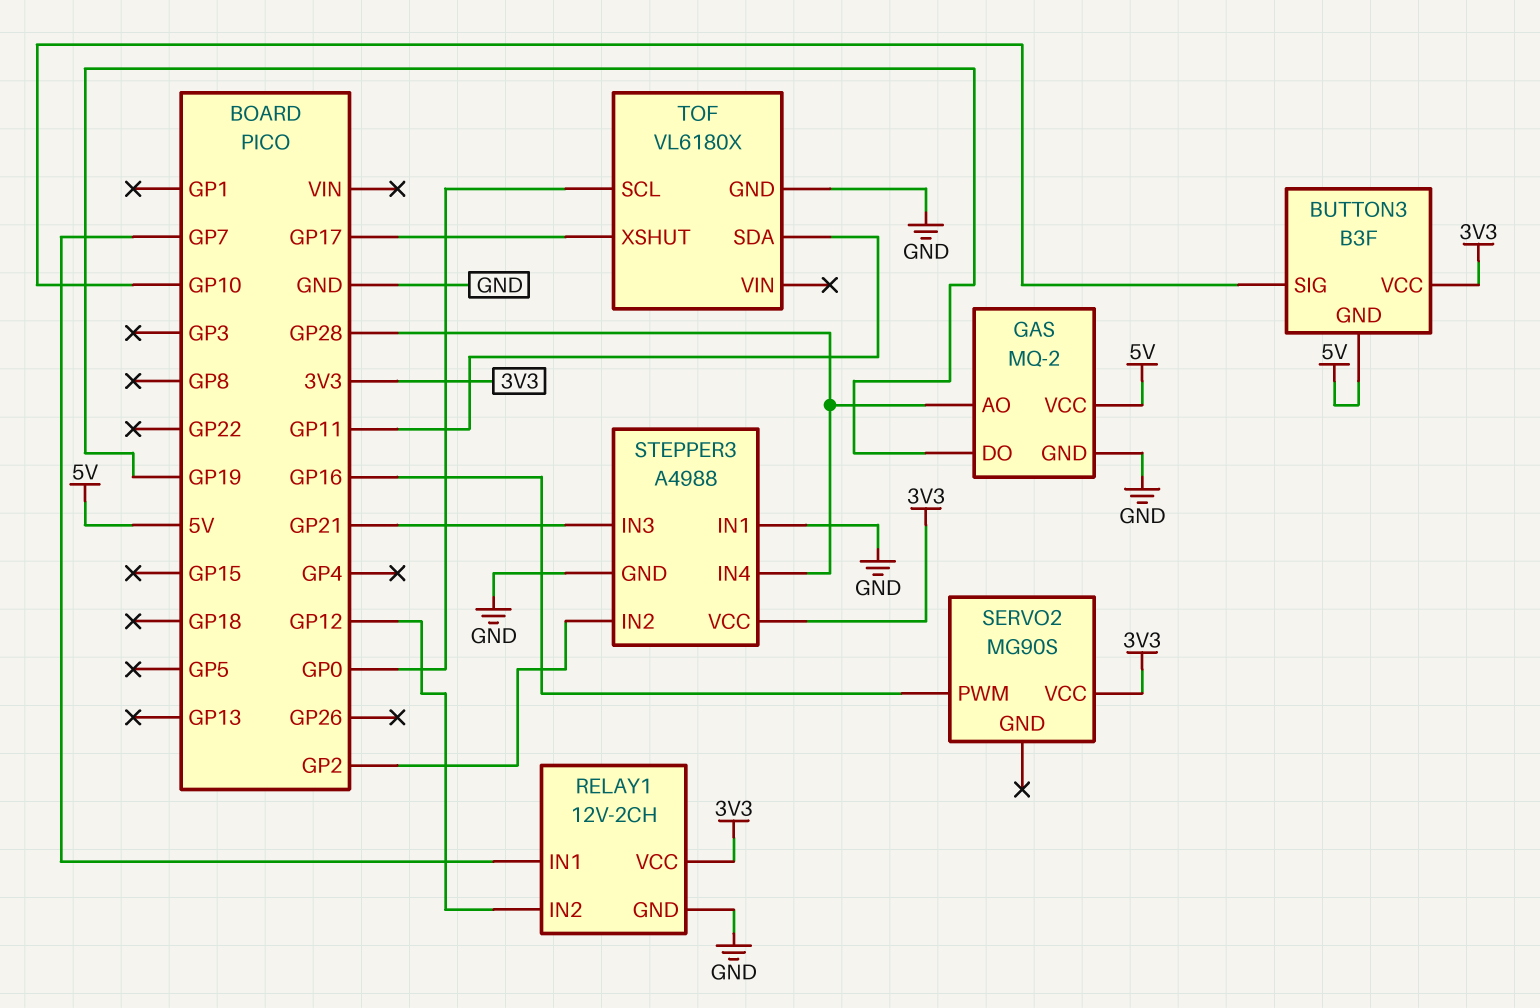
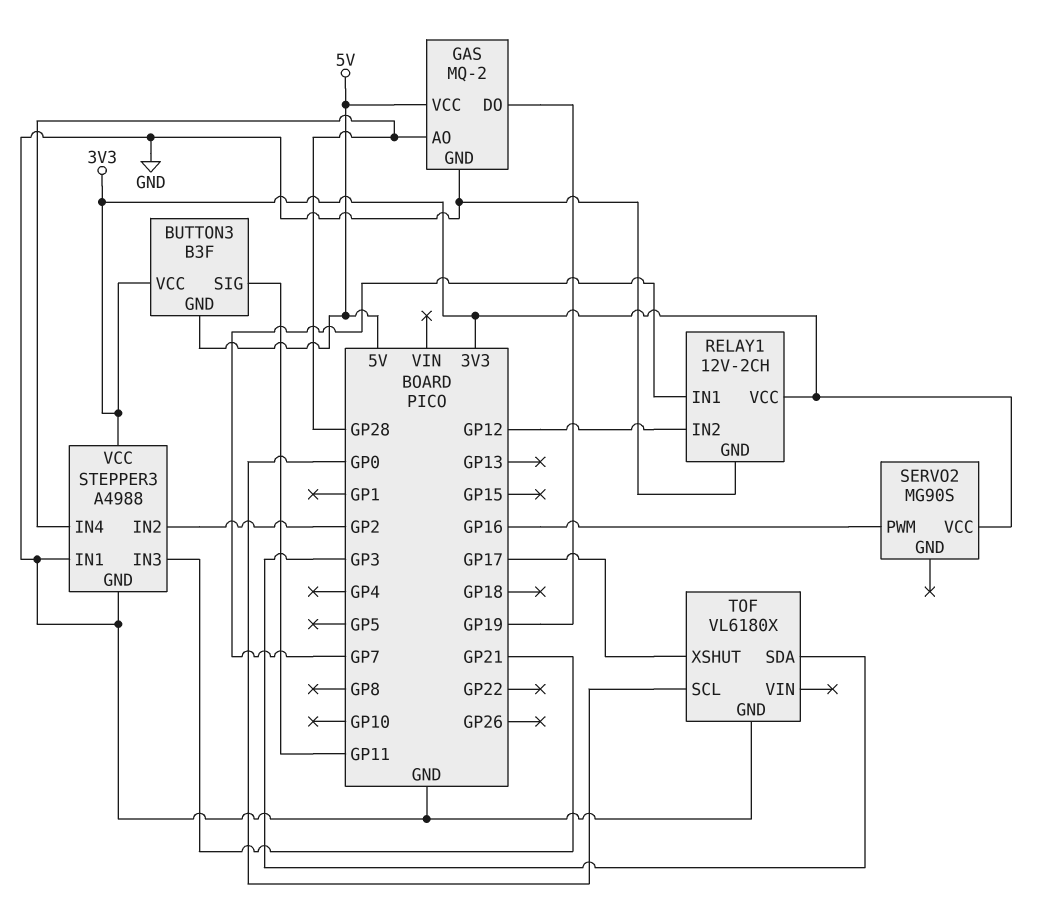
BUTTON3 pin SIG: GP10 -> GP11
TOF pin SDA: GP11 -> GP3

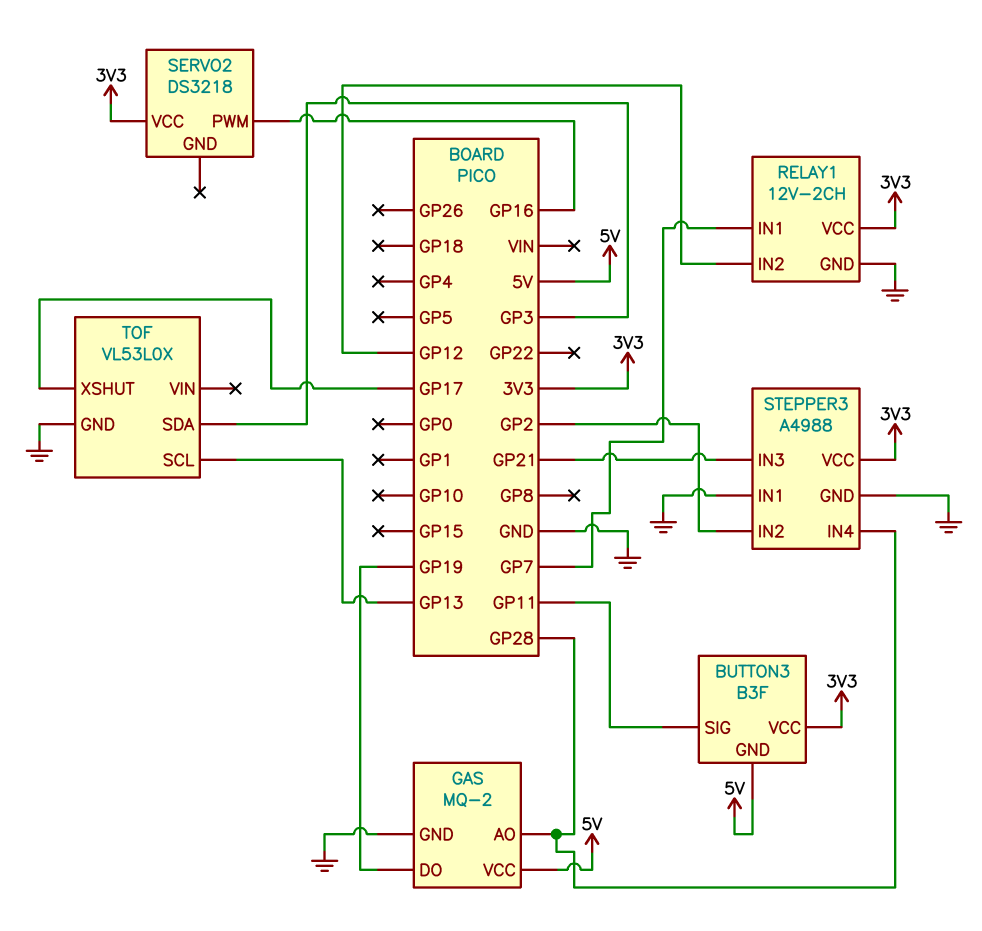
SERVO2: MG90S -> DS3218
TOF: VL6180X -> VL53L0X
TOF pin SCL: GP0 -> GP13

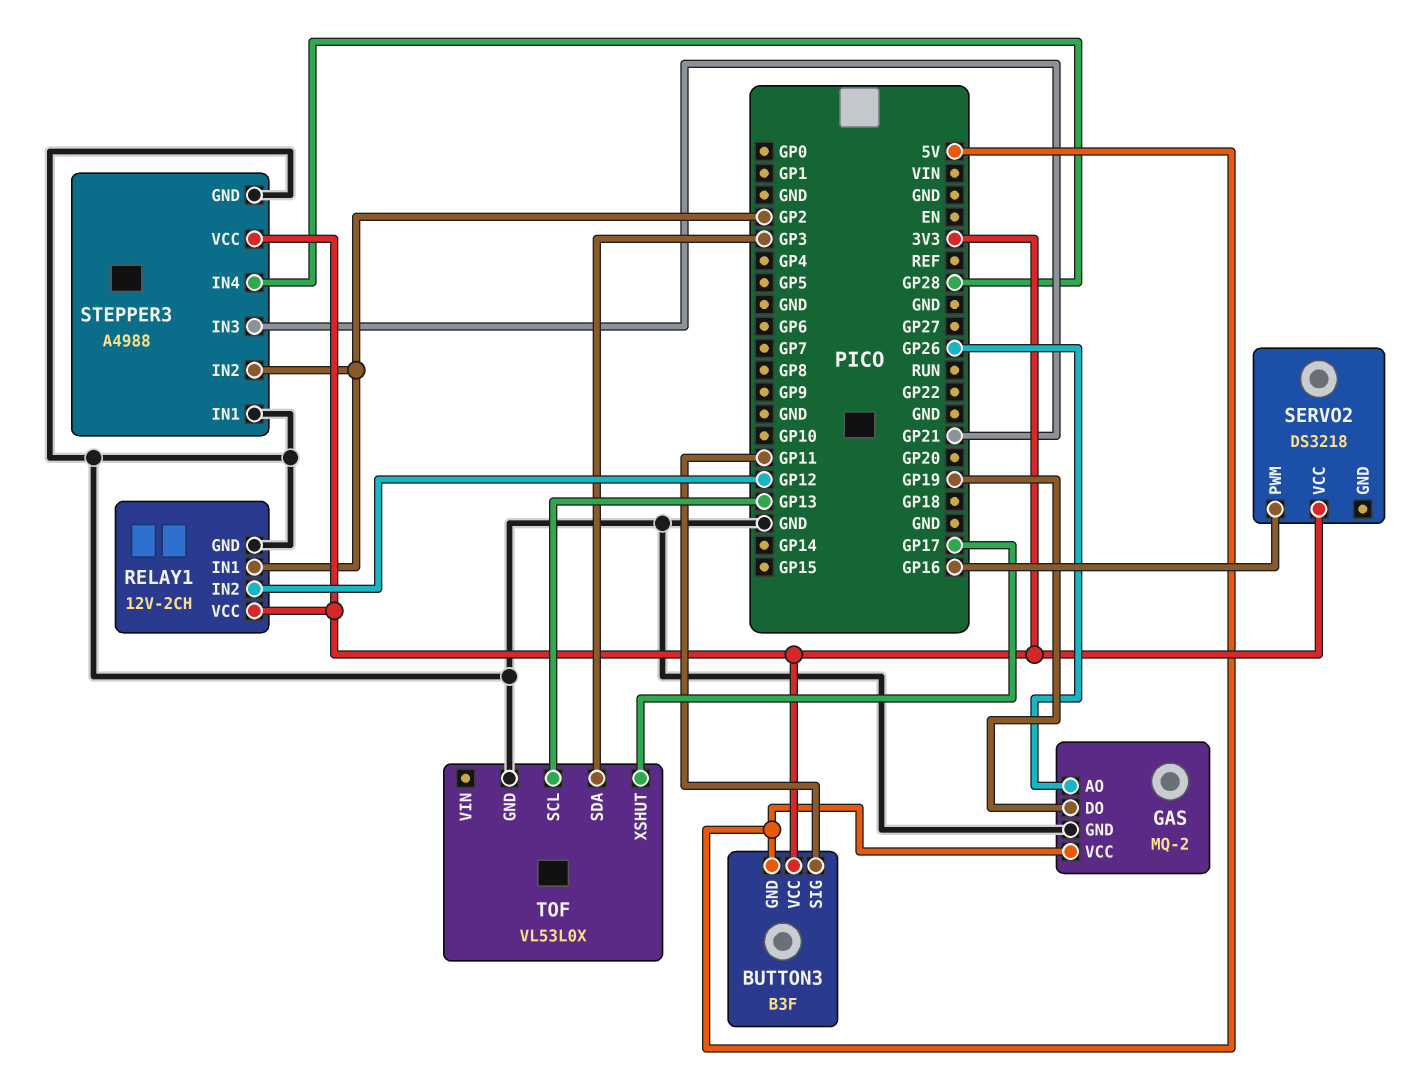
GAS pin AO: GP28 -> GP26
RELAY1 pin IN1: GP7 -> GP2

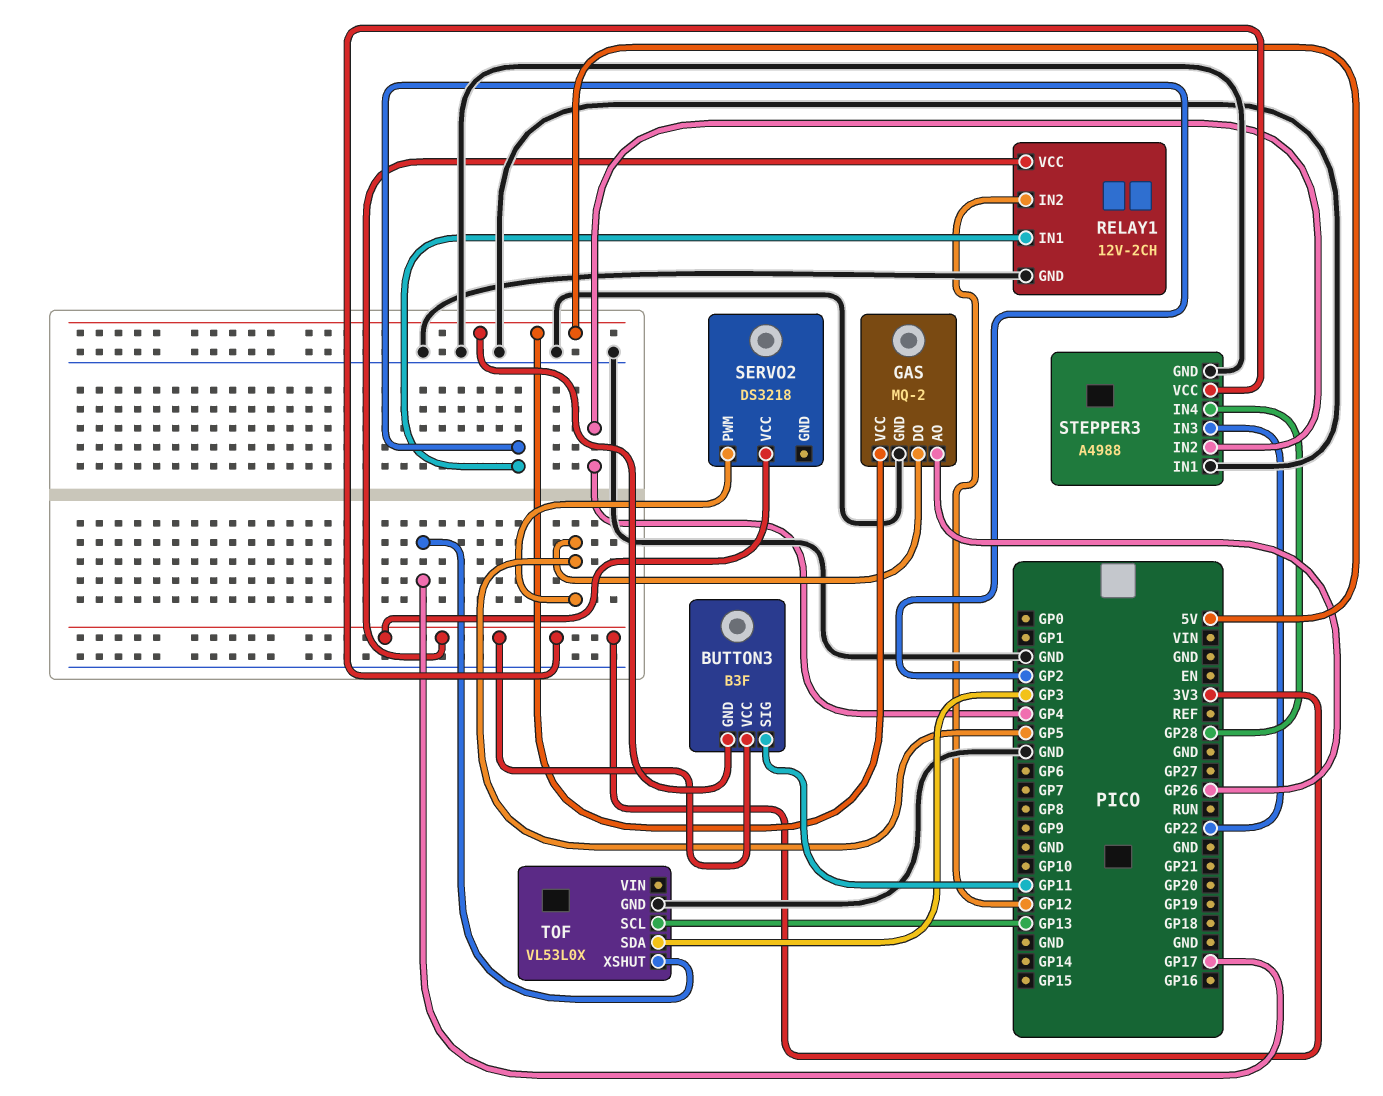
GAS pin DO: GP19 -> GP5
SERVO2 pin PWM: GP16 -> GP5
STEPPER3 pin IN2: GP2 -> GP4
STEPPER3 pin IN3: GP21 -> GP22

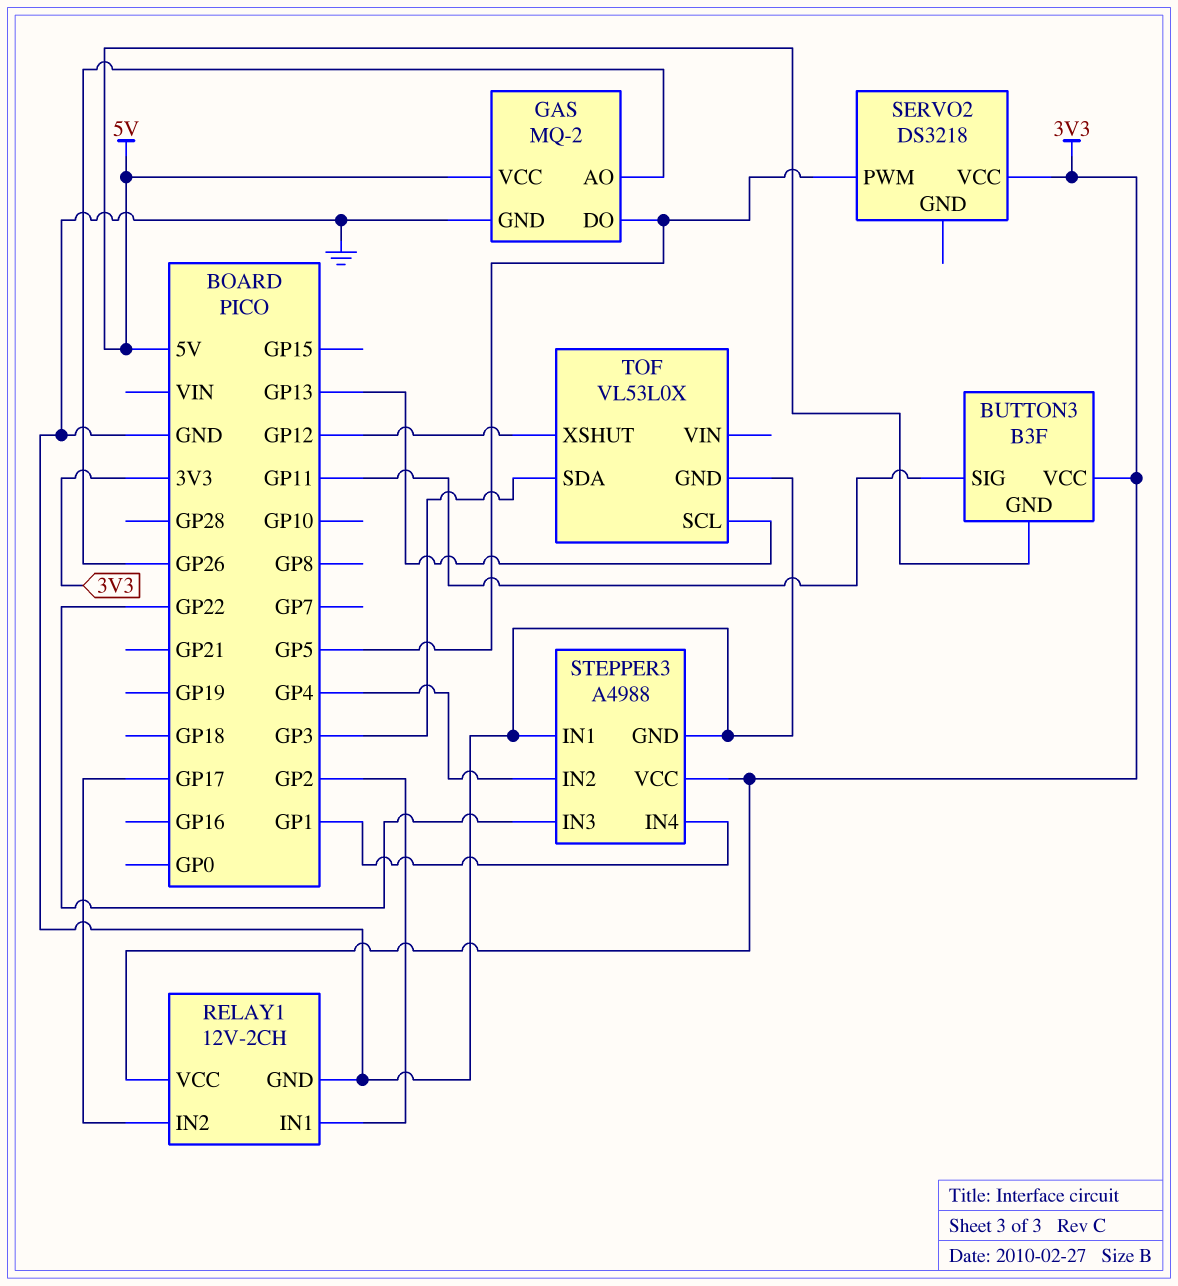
RELAY1 pin IN2: GP12 -> GP17
STEPPER3 pin IN4: GP28 -> GP1
TOF pin XSHUT: GP17 -> GP12

